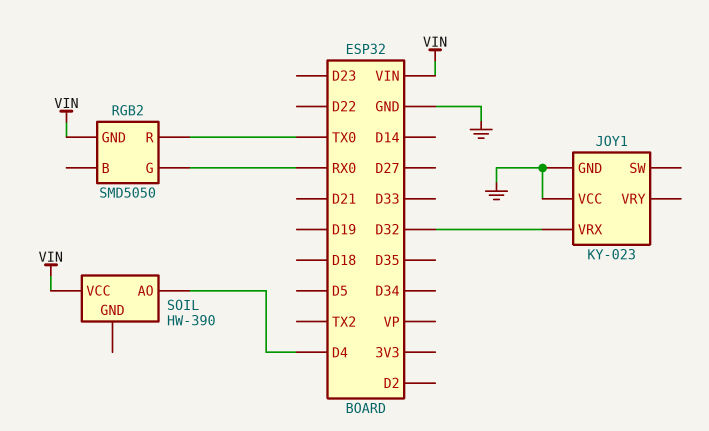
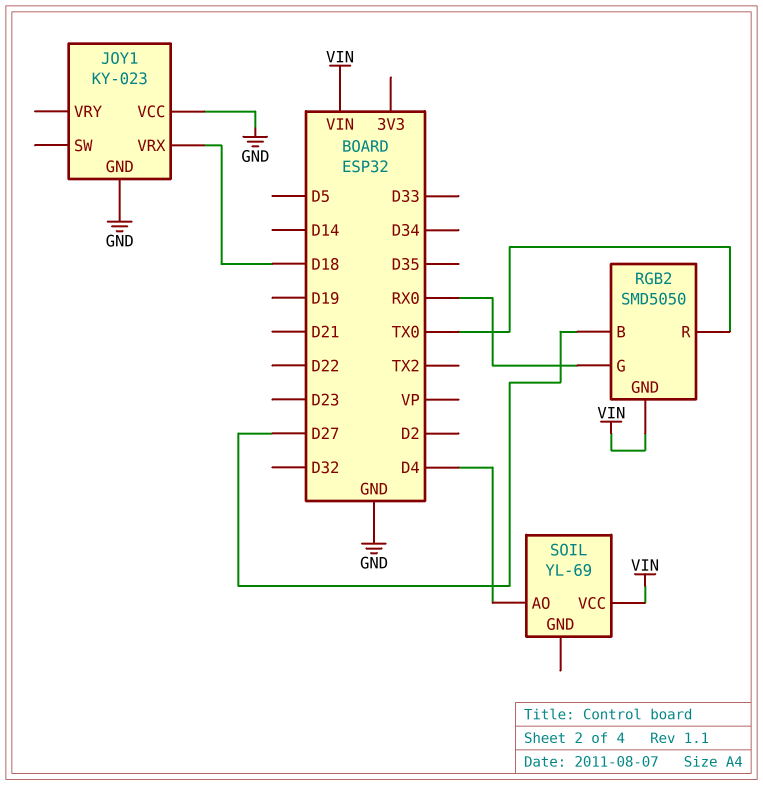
JOY1 pin VRX: D32 -> D18
RGB2 pin B: none -> D27
SOIL: HW-390 -> YL-69

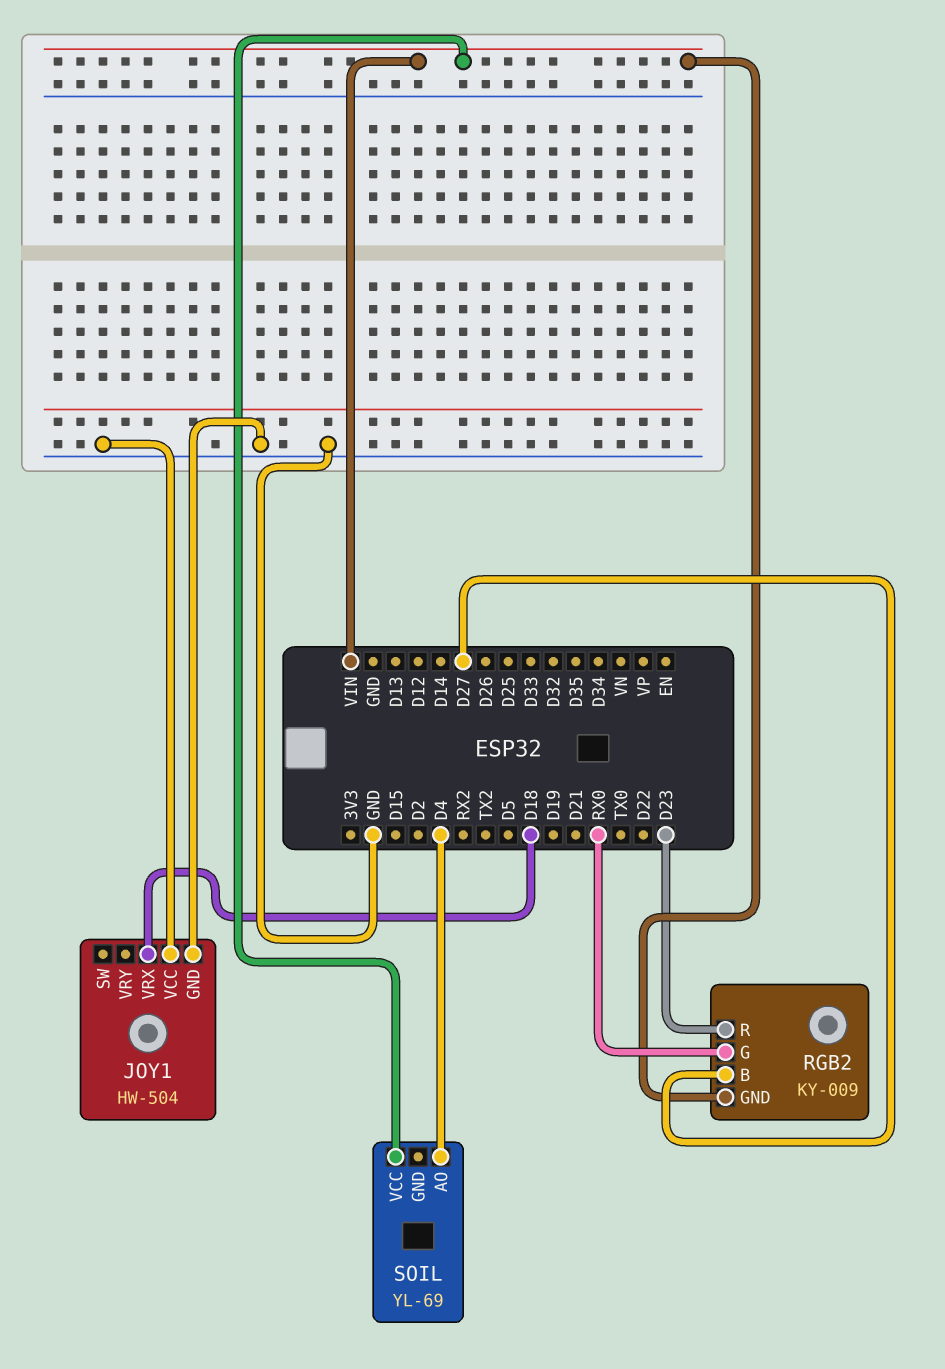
JOY1: KY-023 -> HW-504
RGB2: SMD5050 -> KY-009
RGB2 pin R: TX0 -> D23

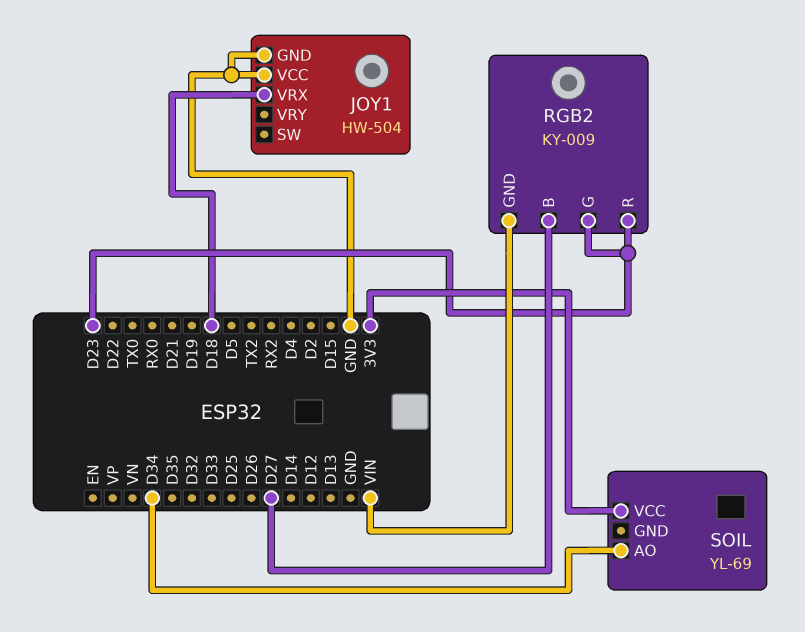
RGB2 pin G: RX0 -> D23
SOIL pin AO: D4 -> D34
SOIL pin VCC: VIN -> 3V3

